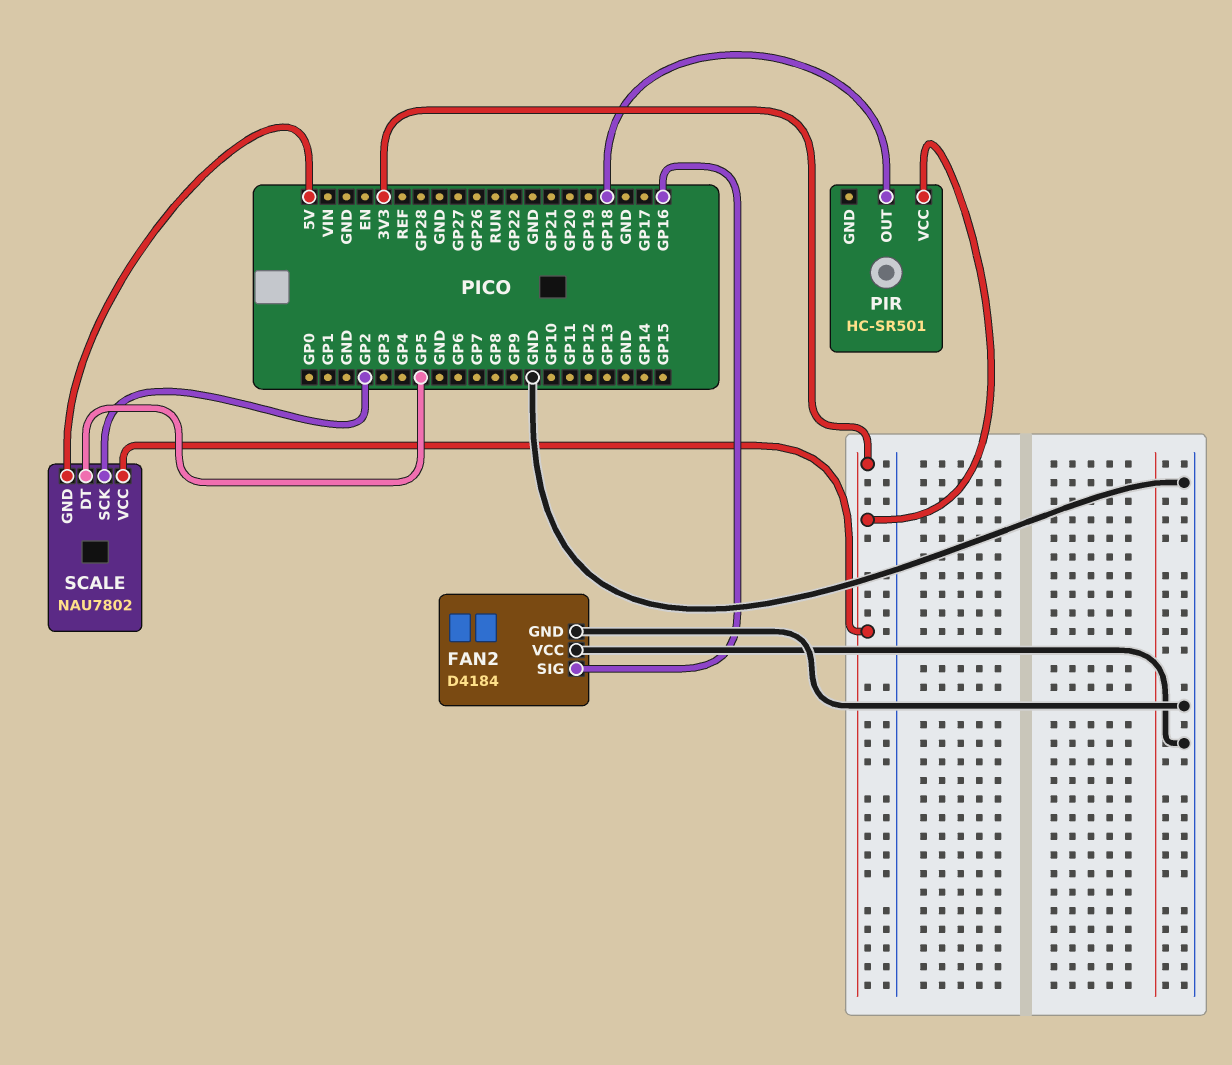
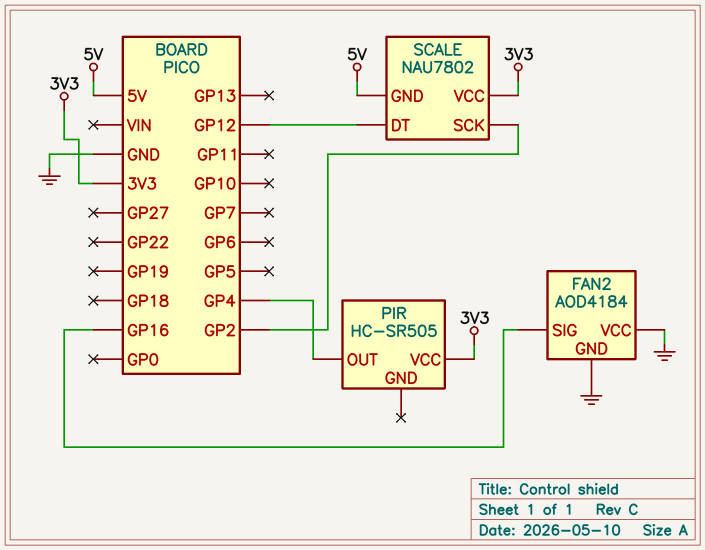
FAN2: D4184 -> AOD4184
PIR: HC-SR501 -> HC-SR505
PIR pin OUT: GP18 -> GP4
SCALE pin DT: GP5 -> GP12

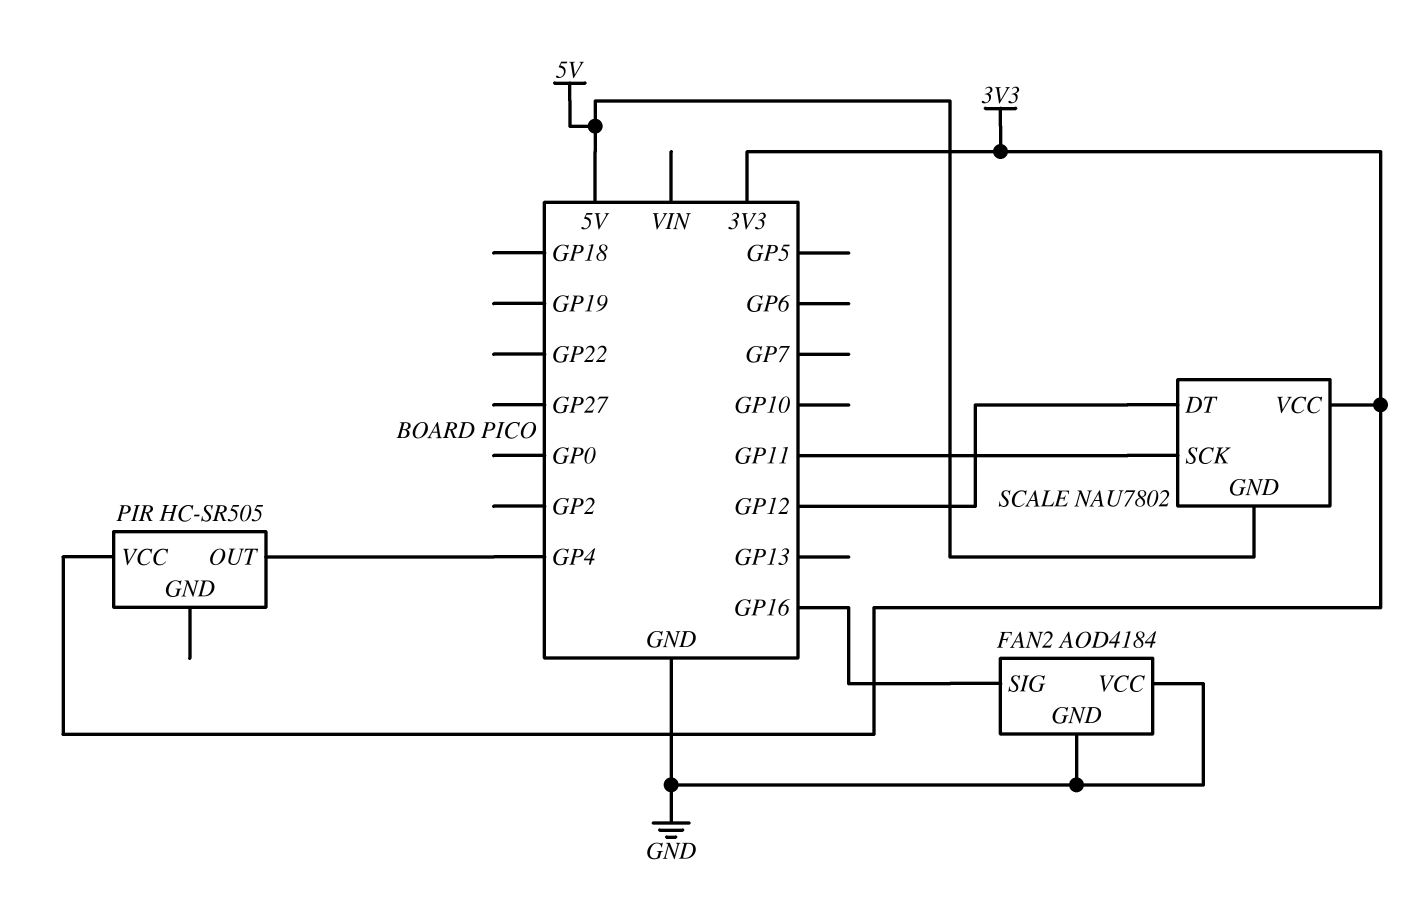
SCALE pin SCK: GP2 -> GP11

